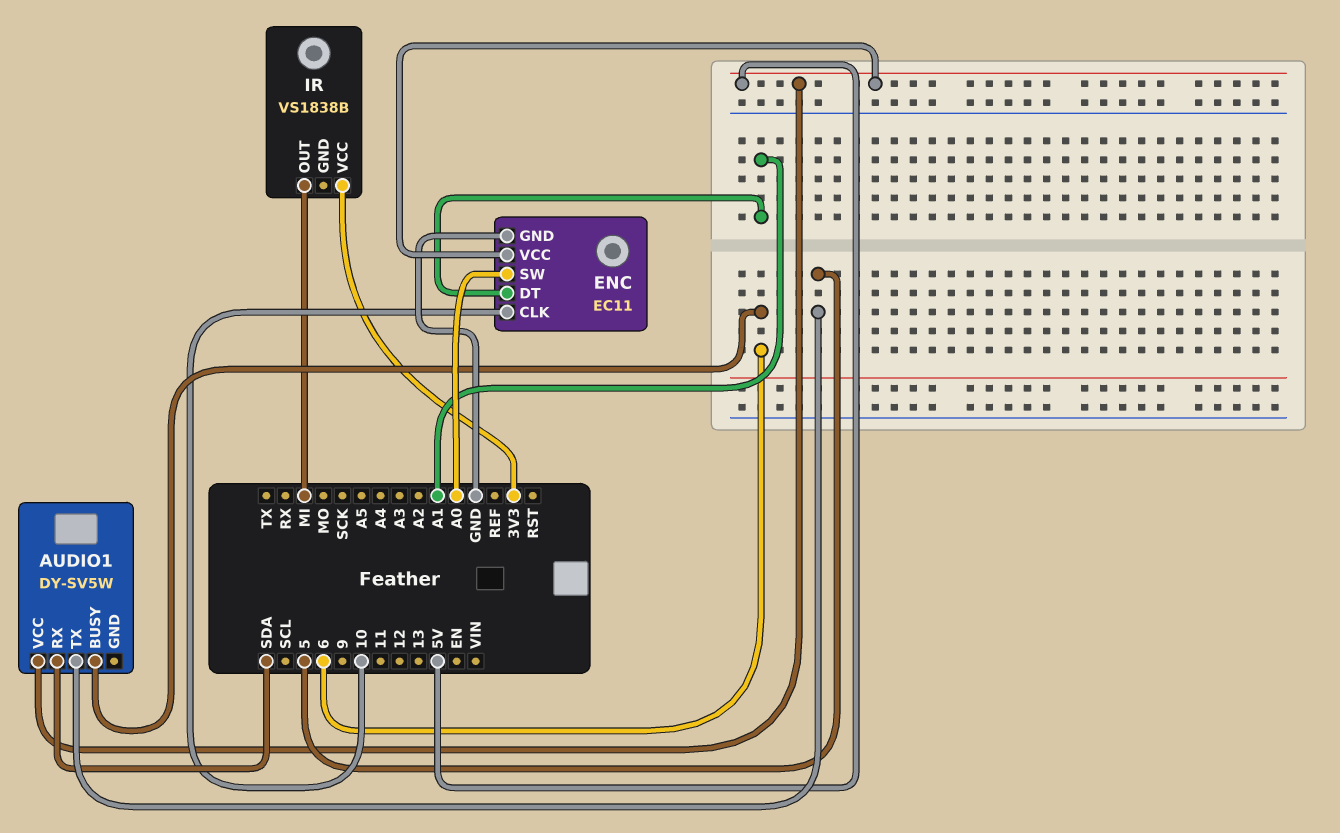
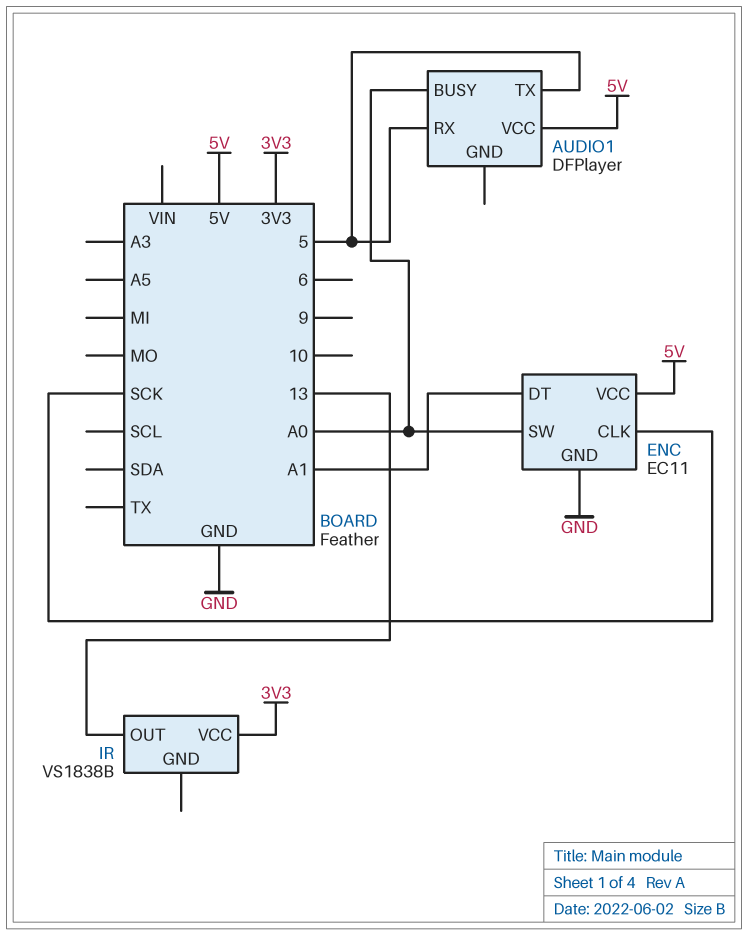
AUDIO1: DY-SV5W -> DFPlayer
AUDIO1 pin BUSY: 6 -> A0
AUDIO1 pin RX: SDA -> 5
ENC pin CLK: 10 -> SCK
IR pin OUT: MI -> 13

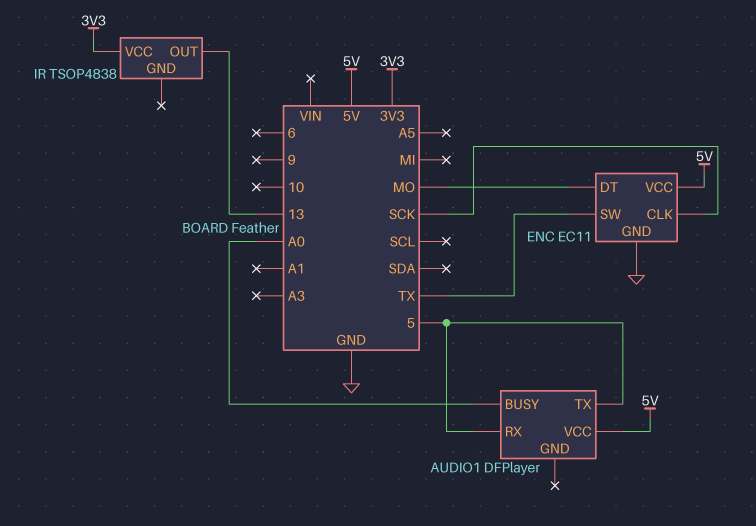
ENC pin DT: A1 -> MO
ENC pin SW: A0 -> TX
IR: VS1838B -> TSOP4838

